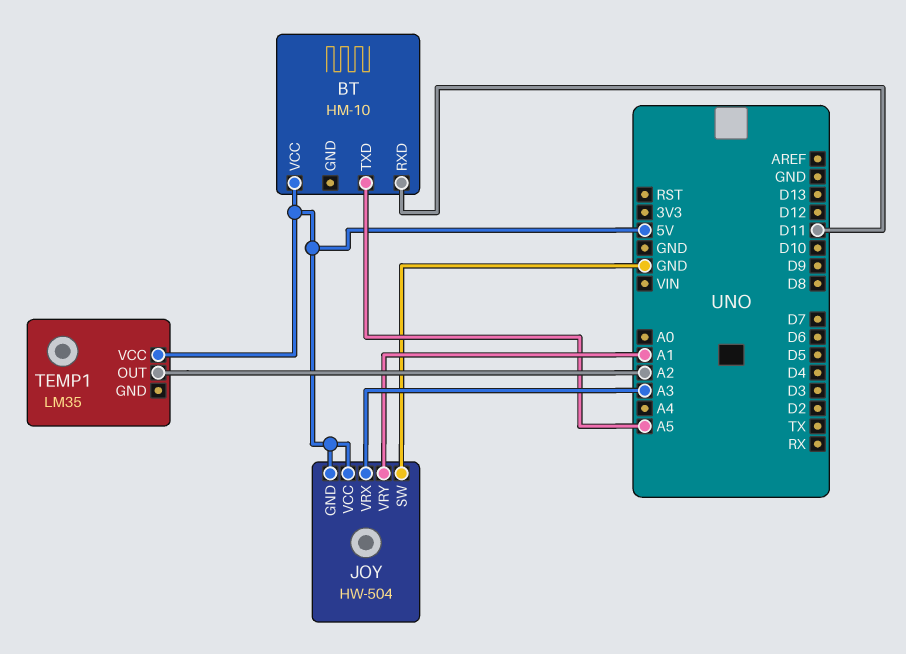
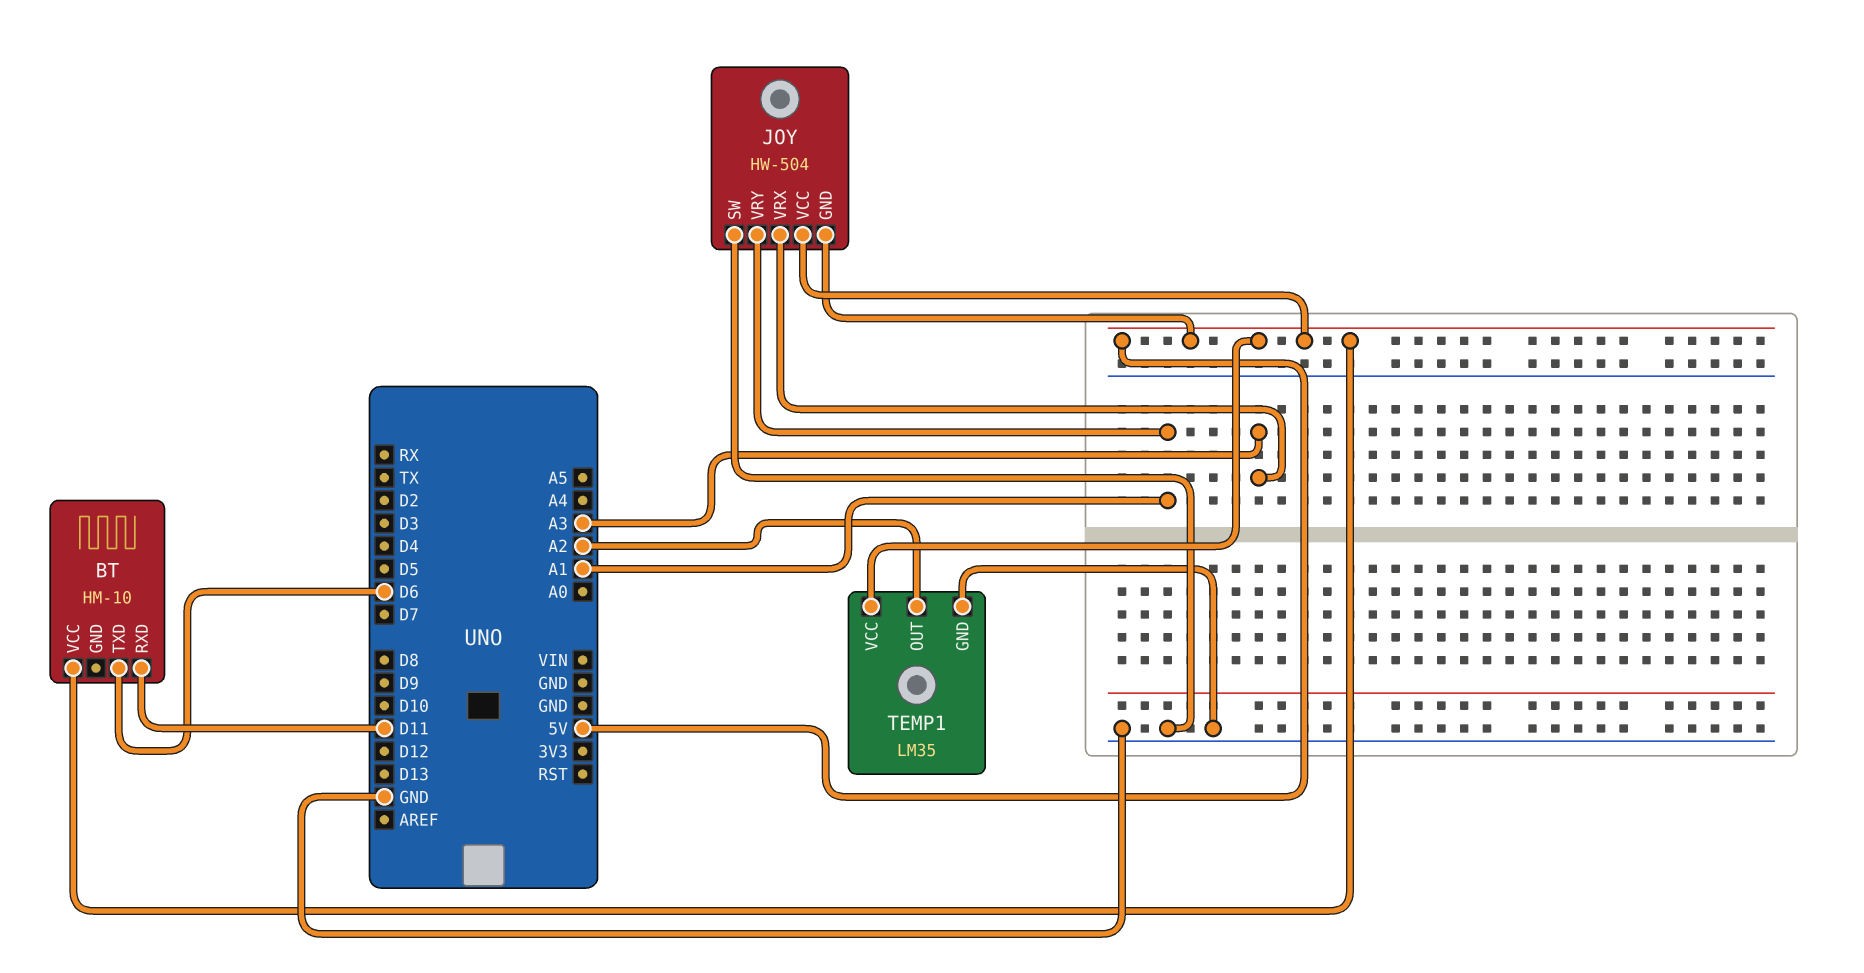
BT pin TXD: A5 -> D6
TEMP1 pin GND: none -> GND

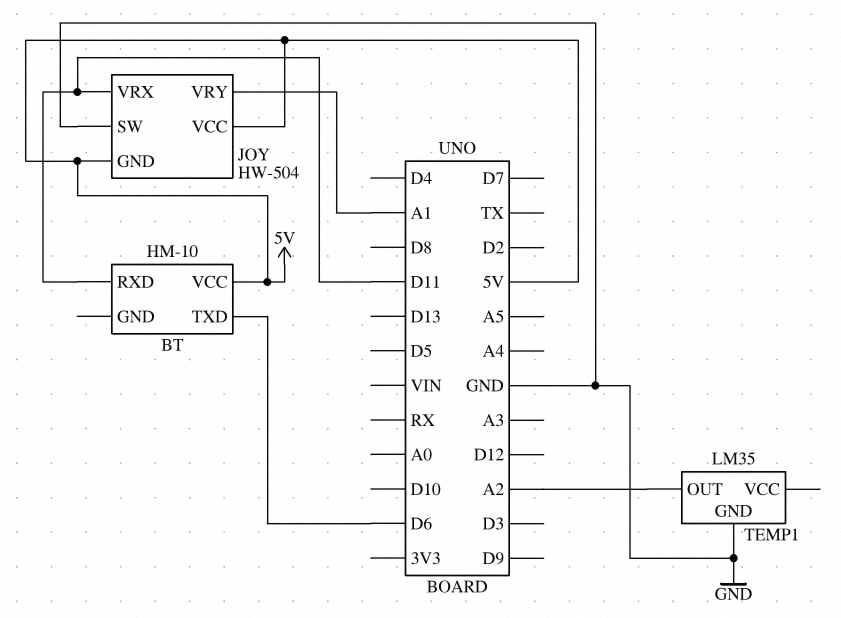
JOY pin VRX: A3 -> D11
TEMP1 pin VCC: 5V -> none

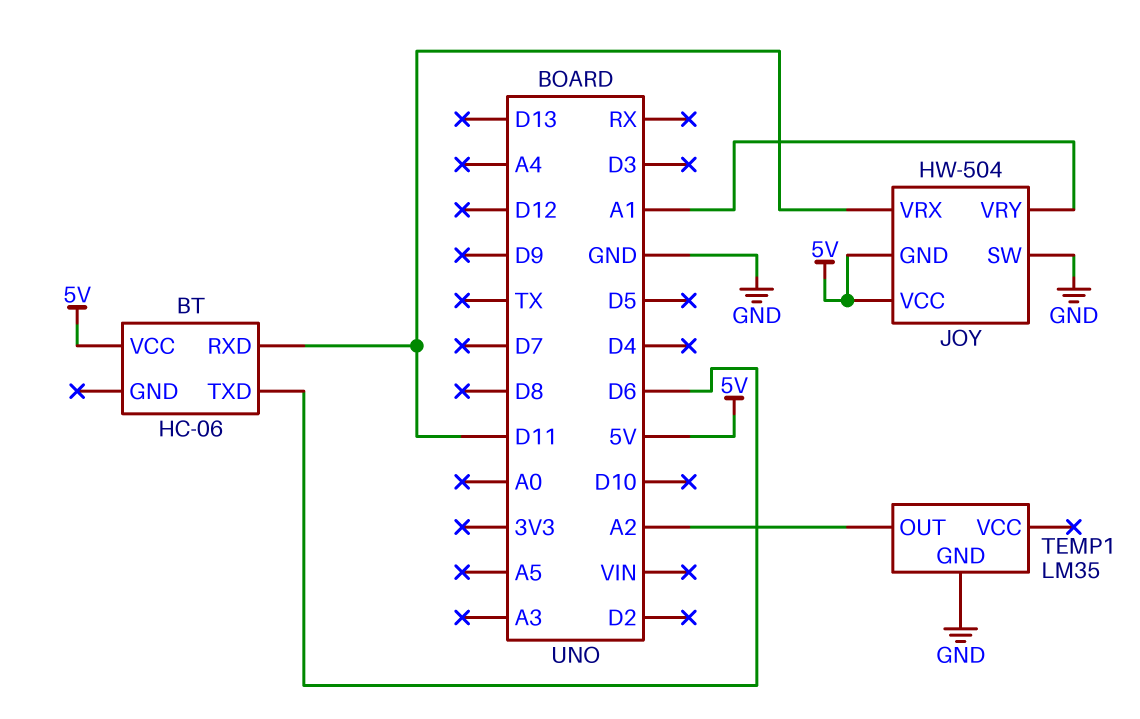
BT: HM-10 -> HC-06

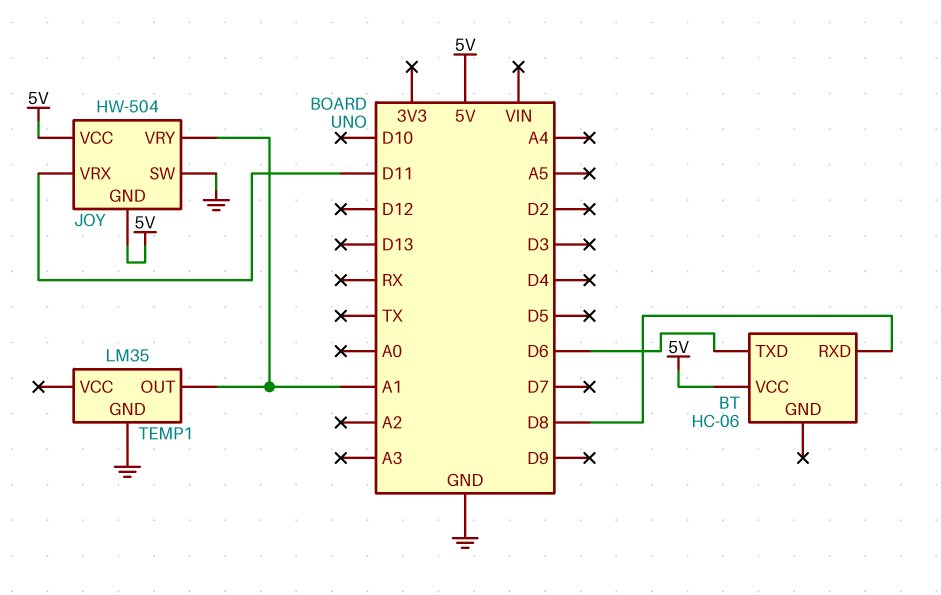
BT pin RXD: D11 -> D8
TEMP1 pin OUT: A2 -> A1

